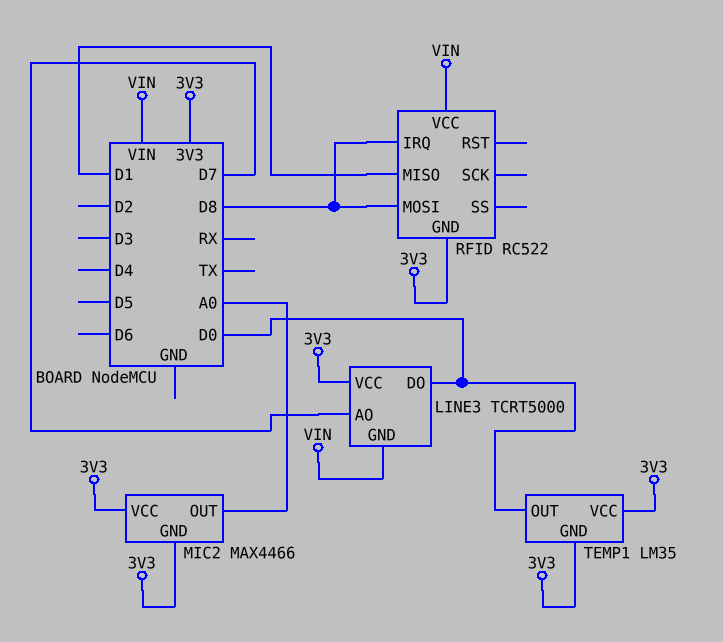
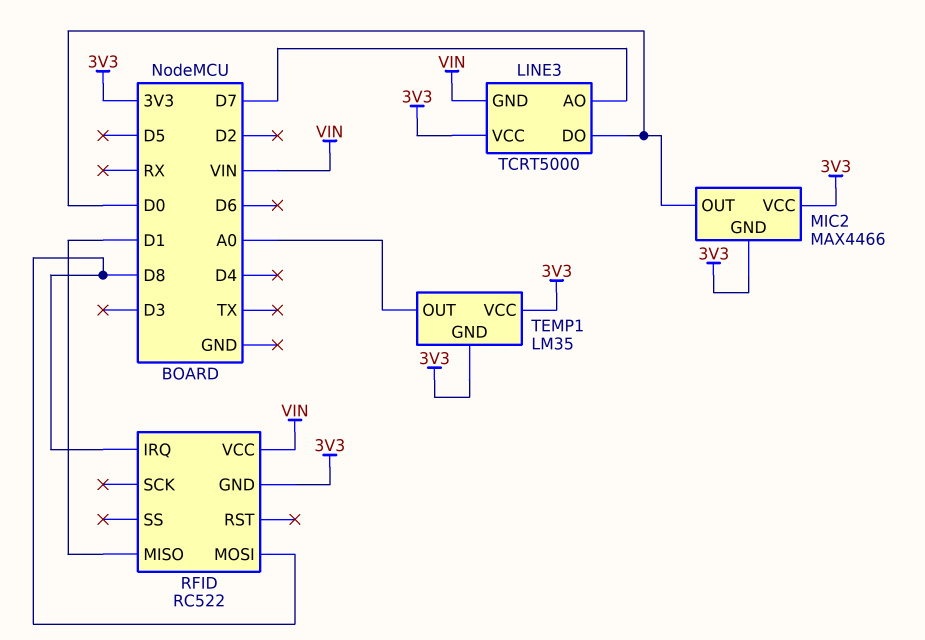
MIC2 pin OUT: A0 -> D0
TEMP1 pin OUT: D0 -> A0

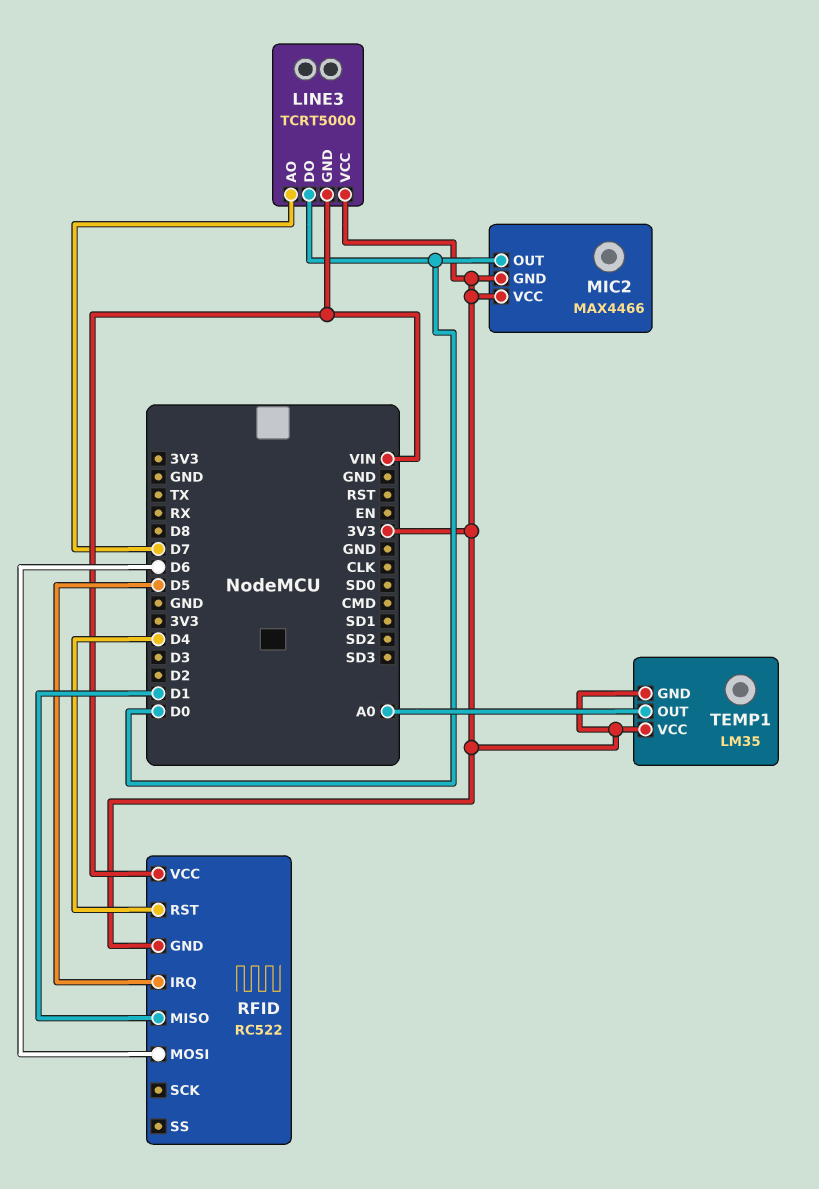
RFID pin IRQ: D8 -> D5
RFID pin MOSI: D8 -> D6
RFID pin RST: none -> D4

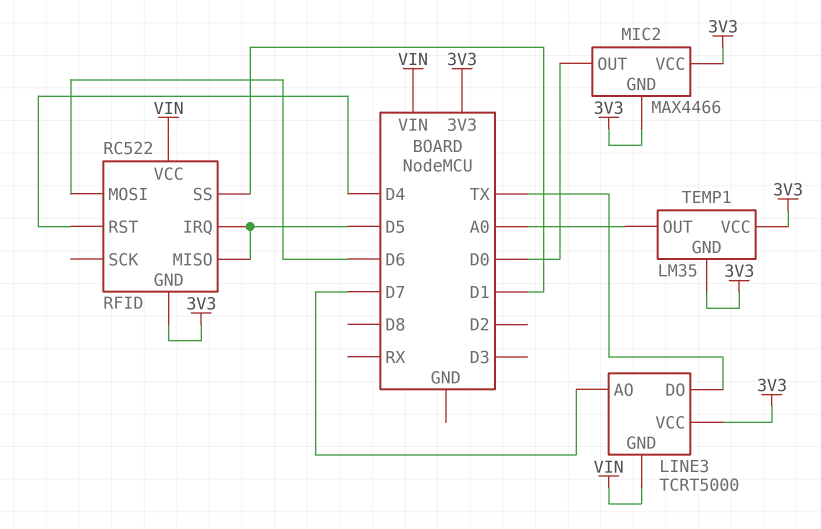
LINE3 pin DO: D0 -> TX
RFID pin MISO: D1 -> D5
RFID pin SS: none -> D1

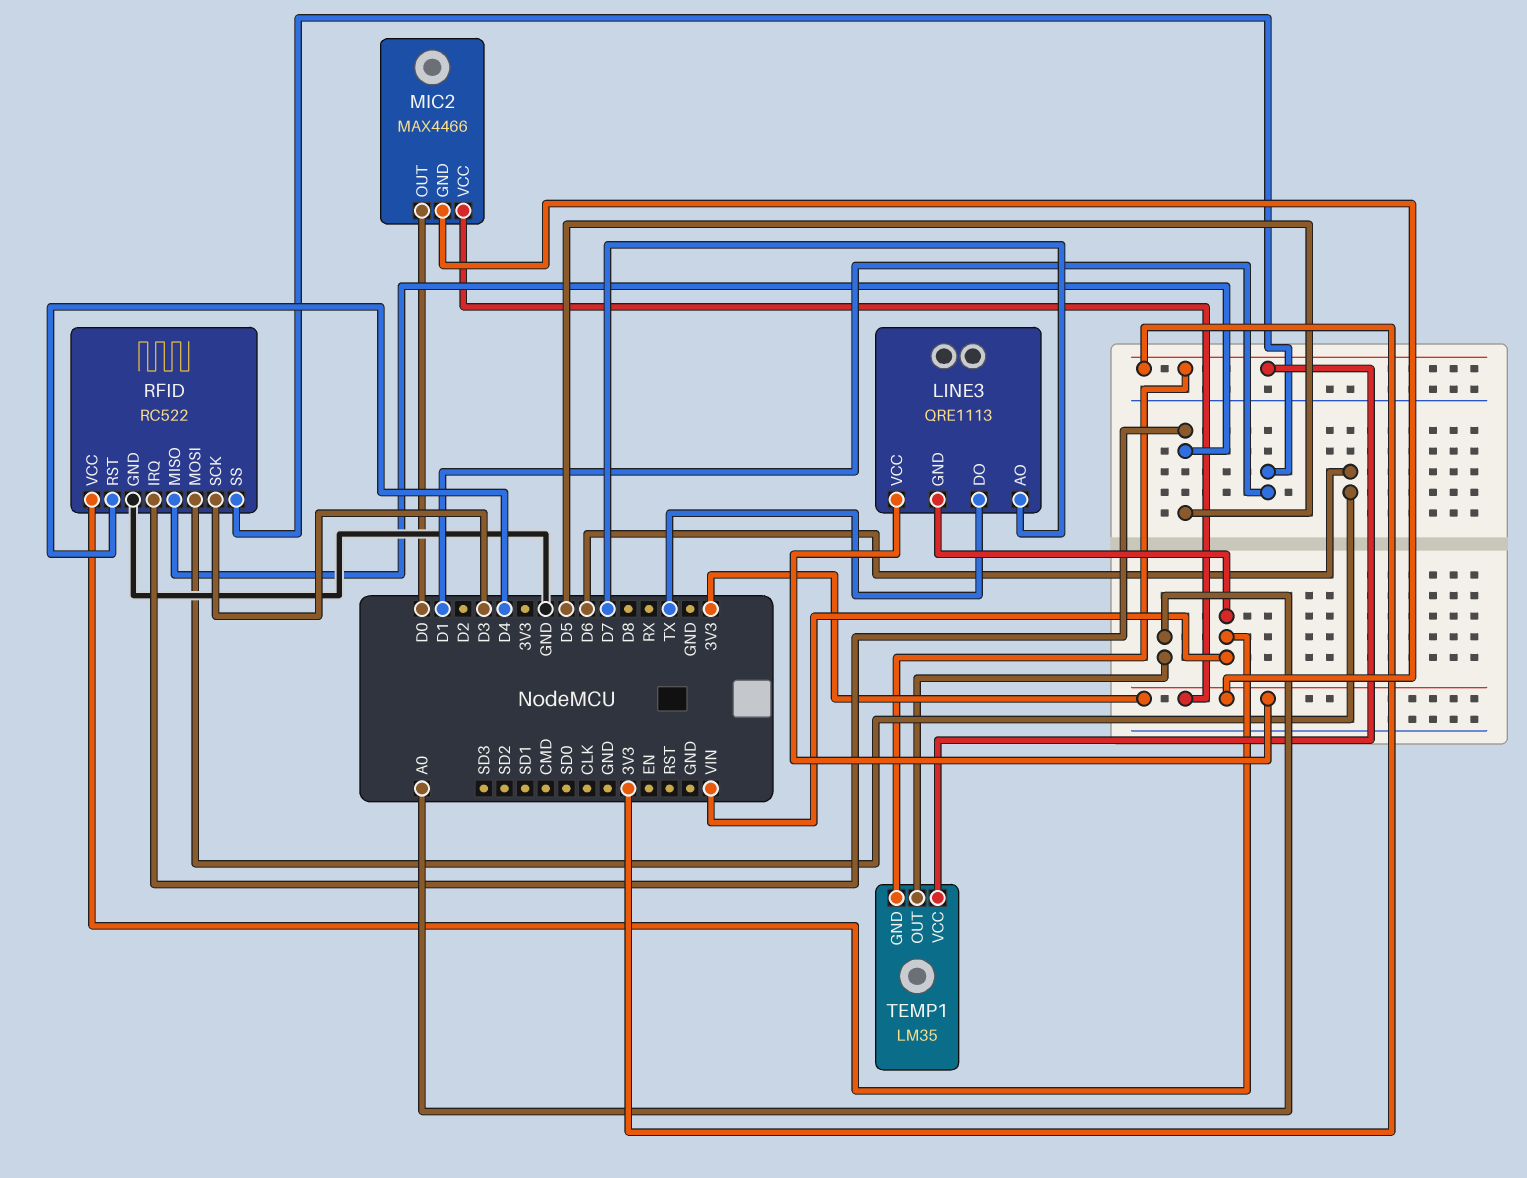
LINE3: TCRT5000 -> QRE1113
RFID pin GND: 3V3 -> GND
RFID pin SCK: none -> D3

